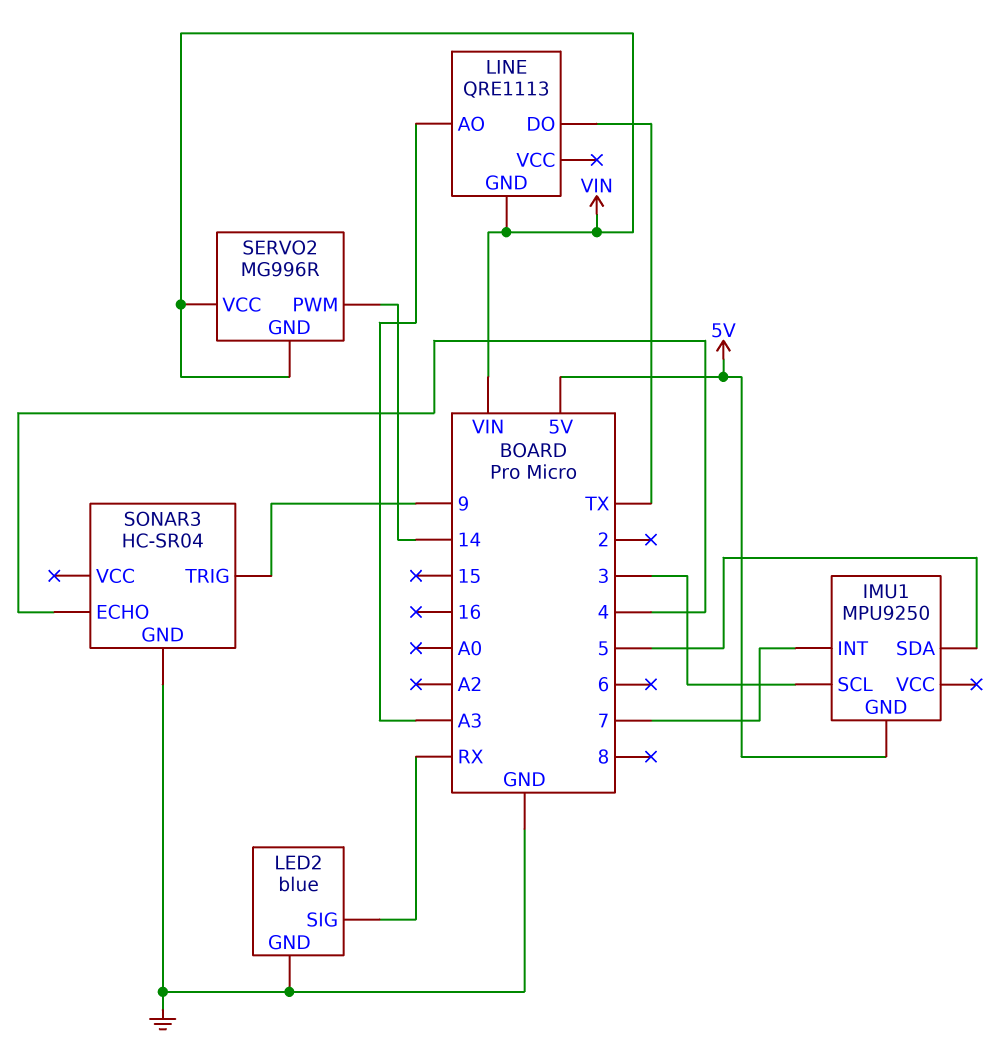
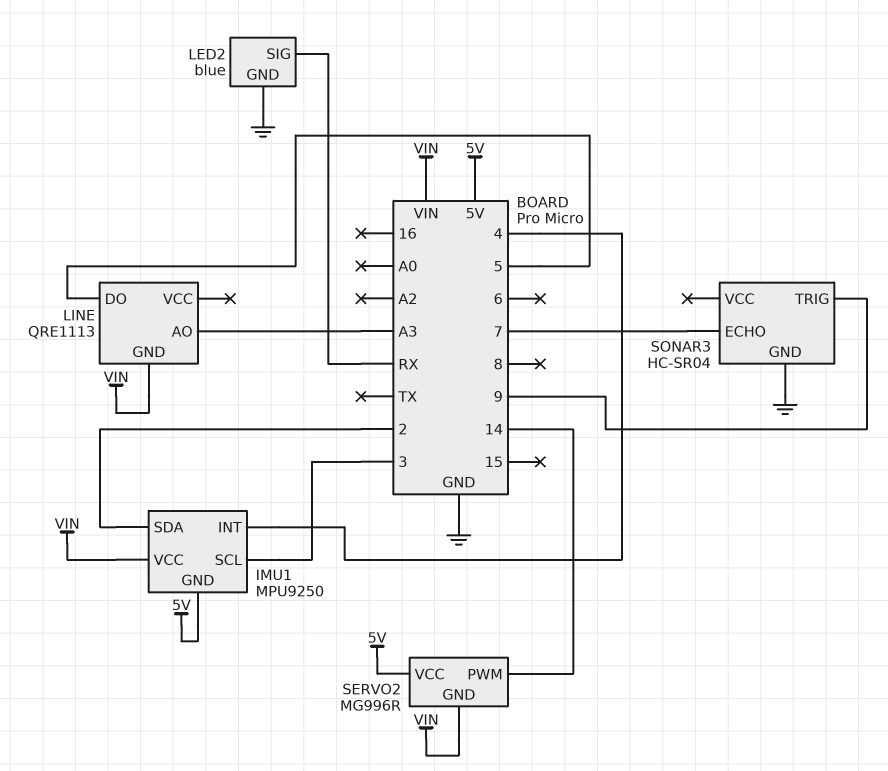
IMU1 pin INT: 7 -> 4
IMU1 pin SDA: 5 -> 2
IMU1 pin VCC: none -> VIN
LINE pin DO: TX -> 5
SERVO2 pin VCC: VIN -> 5V
SONAR3 pin ECHO: 4 -> 7

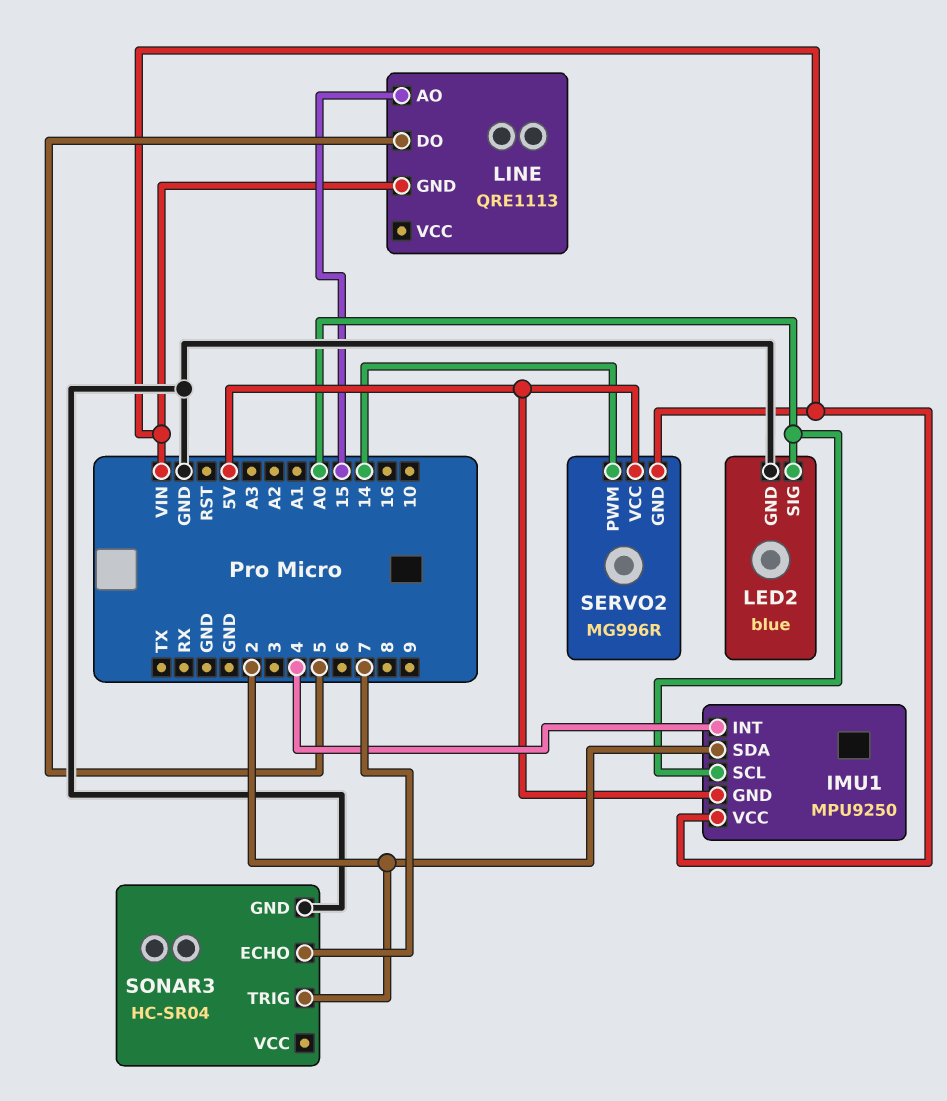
IMU1 pin SCL: 3 -> A0
LED2 pin SIG: RX -> A0
LINE pin AO: A3 -> 15
SONAR3 pin TRIG: 9 -> 2

